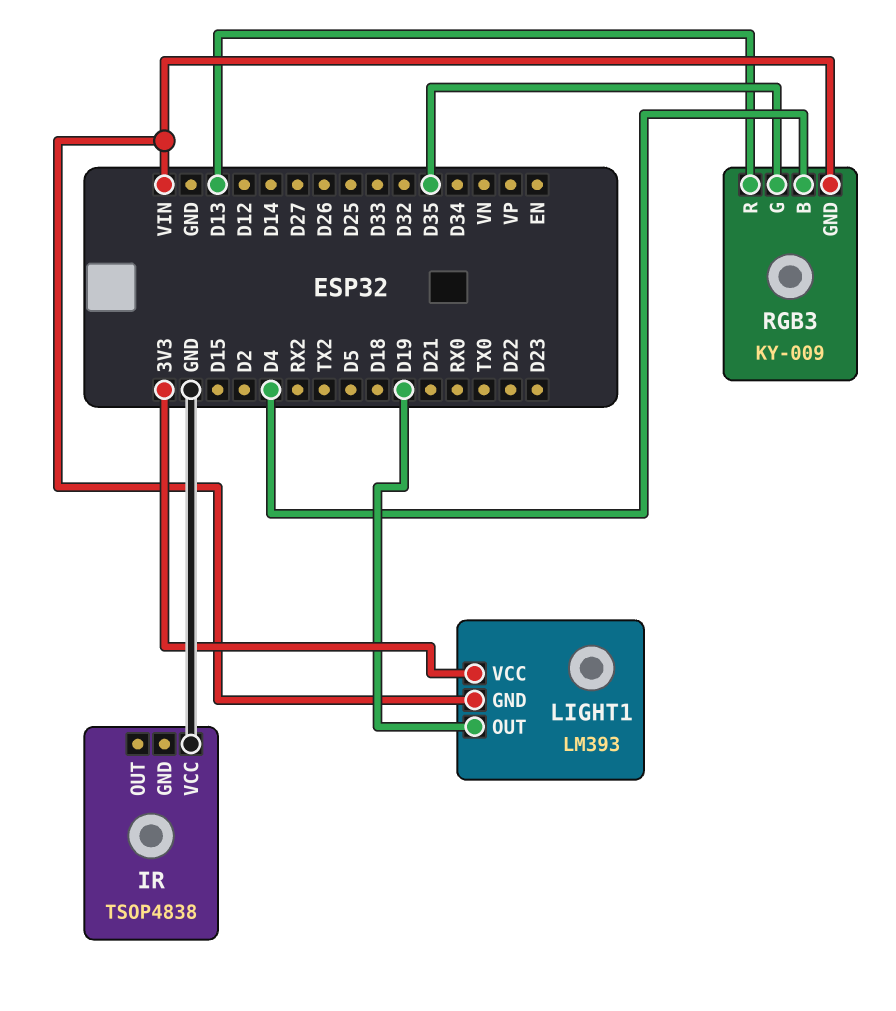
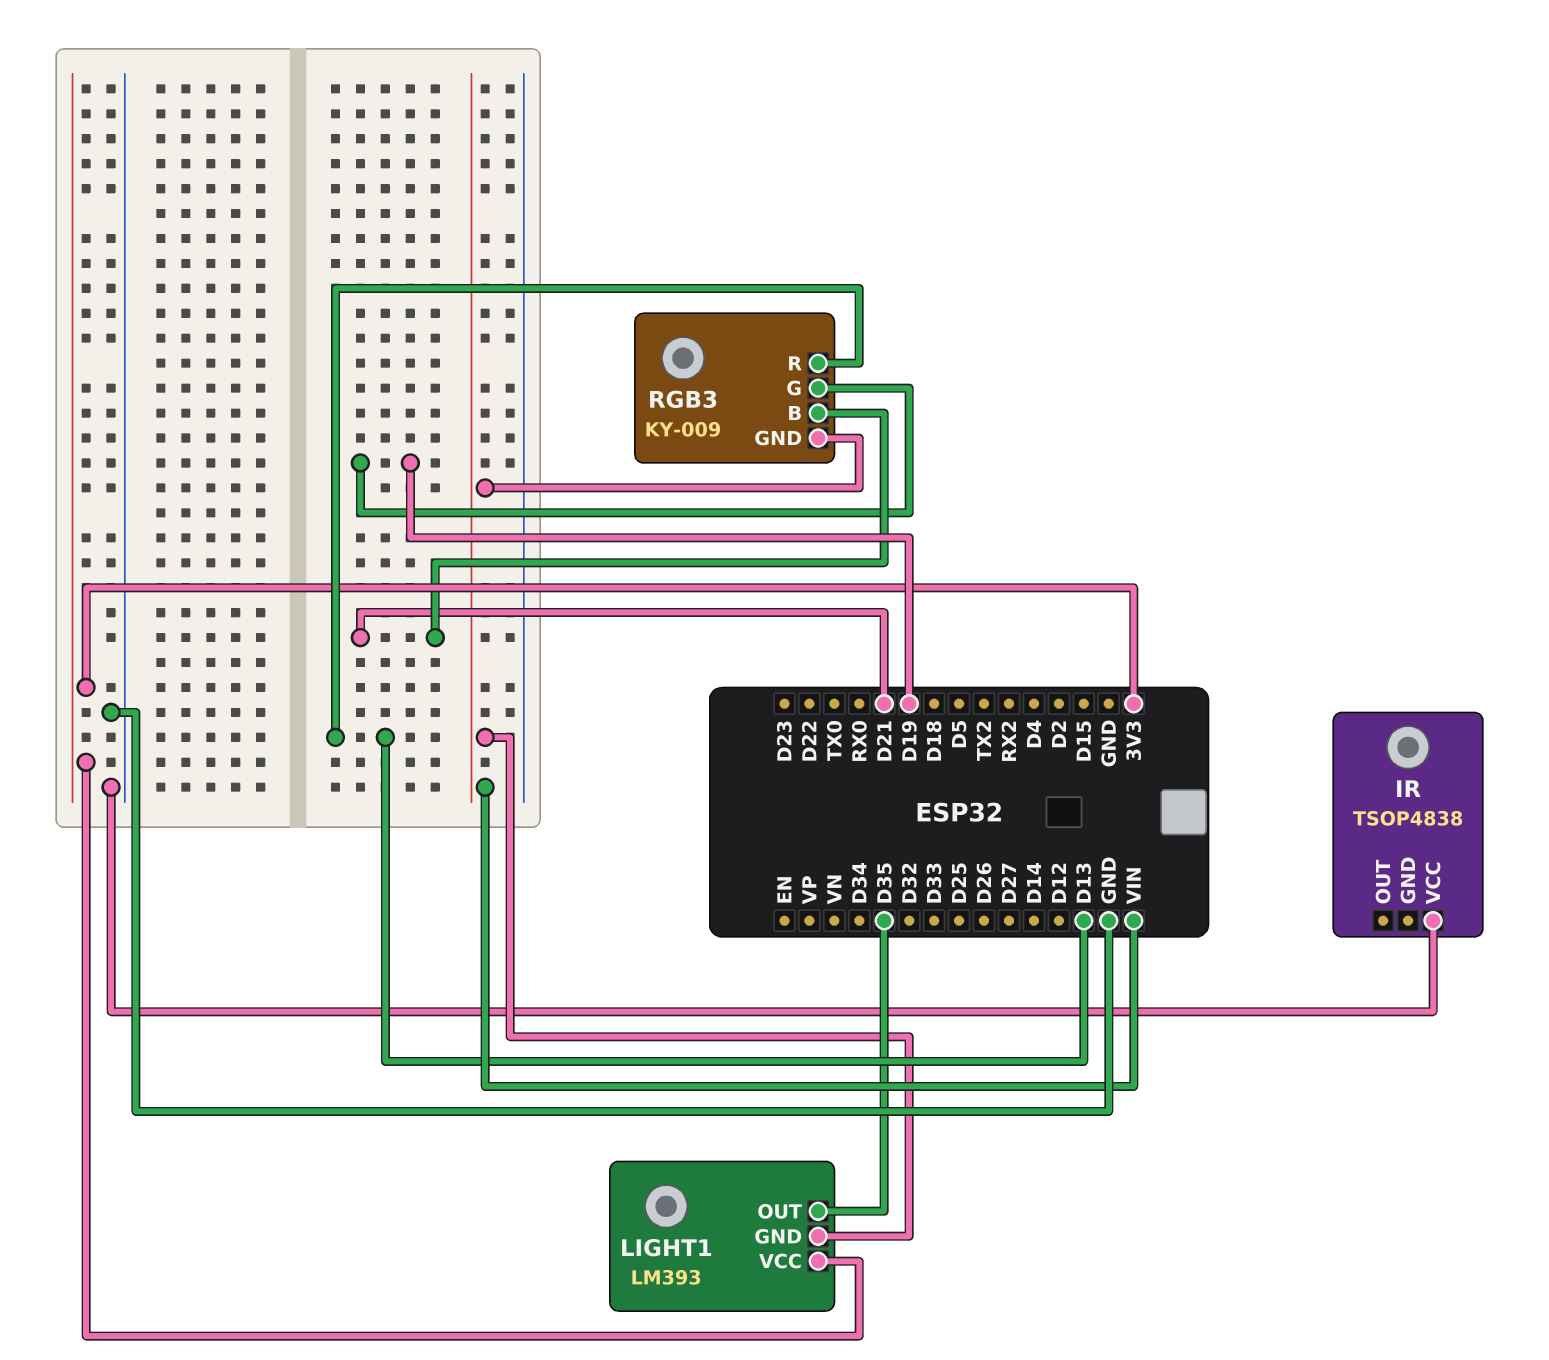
LIGHT1 pin OUT: D19 -> D35
RGB3 pin B: D4 -> D21
RGB3 pin G: D35 -> D19

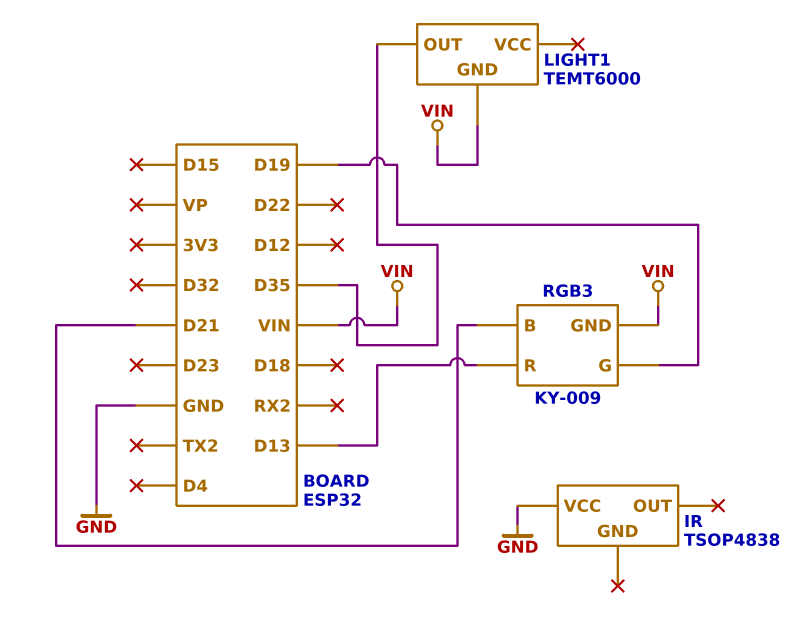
LIGHT1: LM393 -> TEMT6000
LIGHT1 pin VCC: 3V3 -> none

